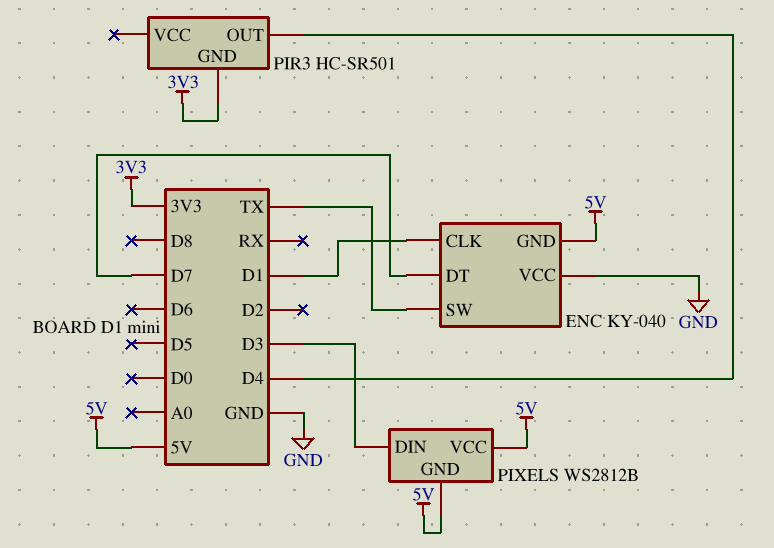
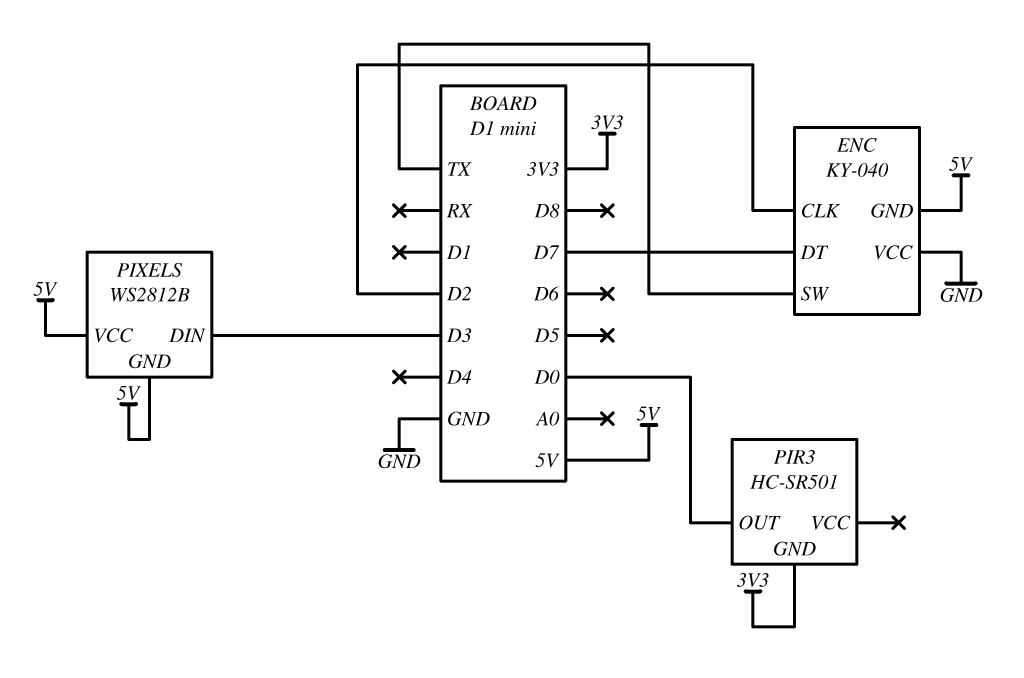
ENC pin CLK: D1 -> D2
PIR3 pin OUT: D4 -> D0

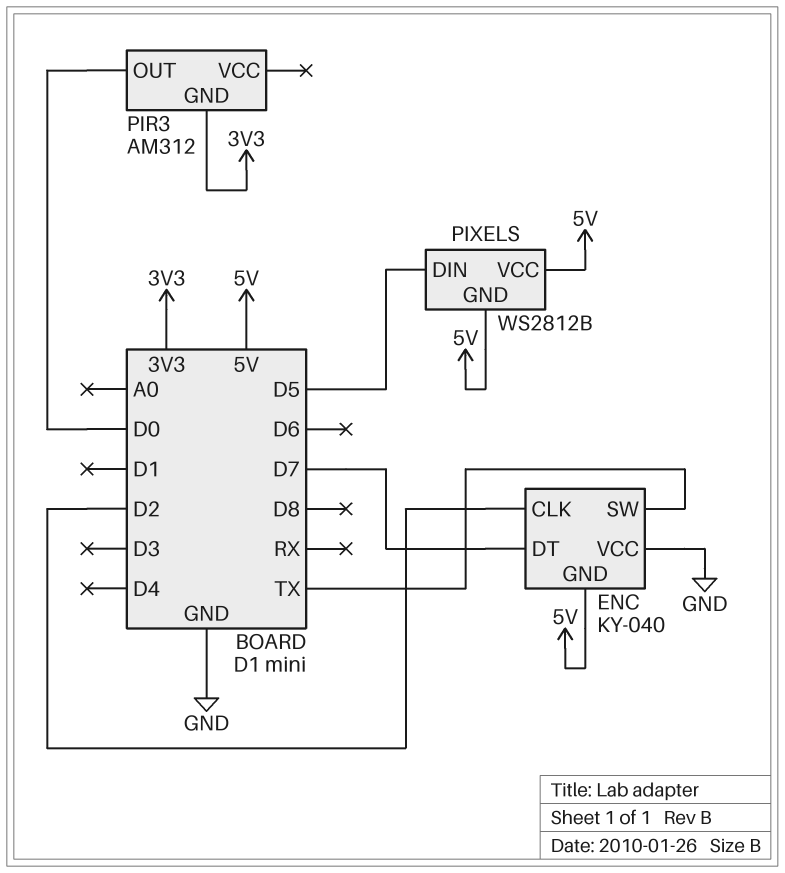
PIR3: HC-SR501 -> AM312
PIXELS pin DIN: D3 -> D5

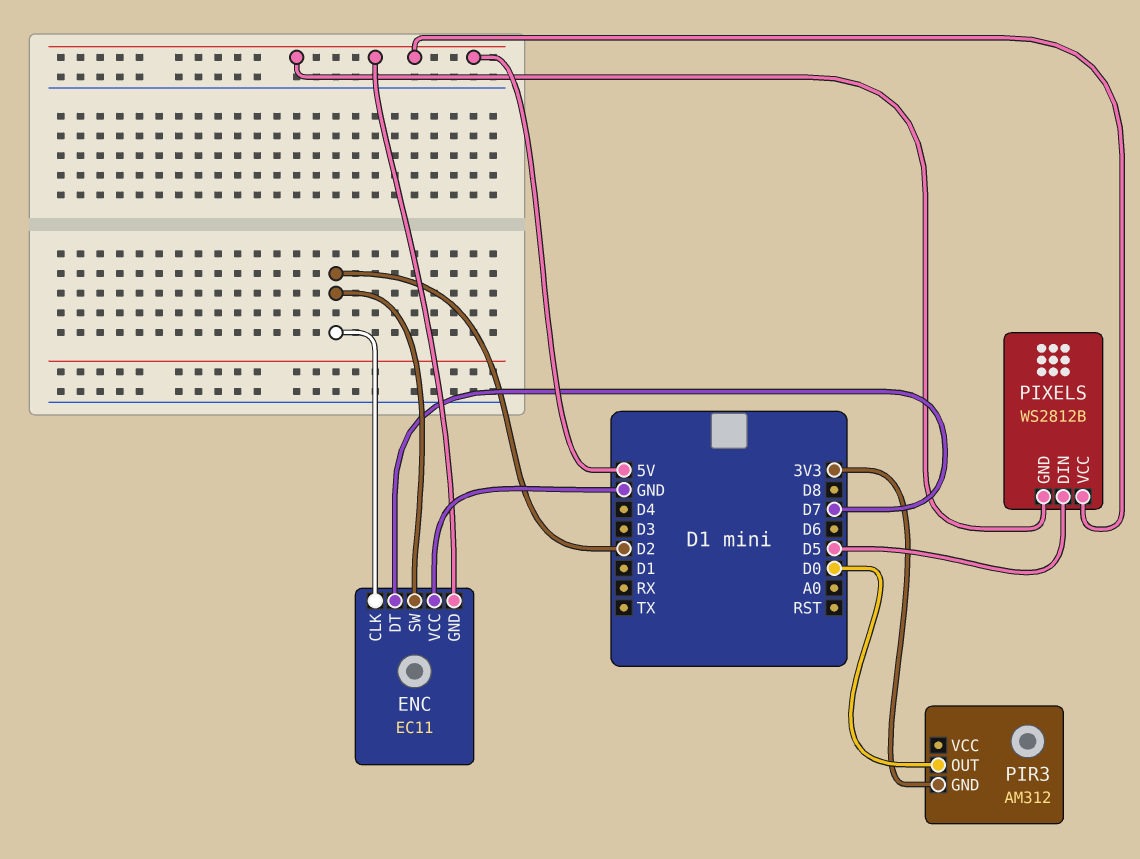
ENC: KY-040 -> EC11
ENC pin SW: TX -> D2

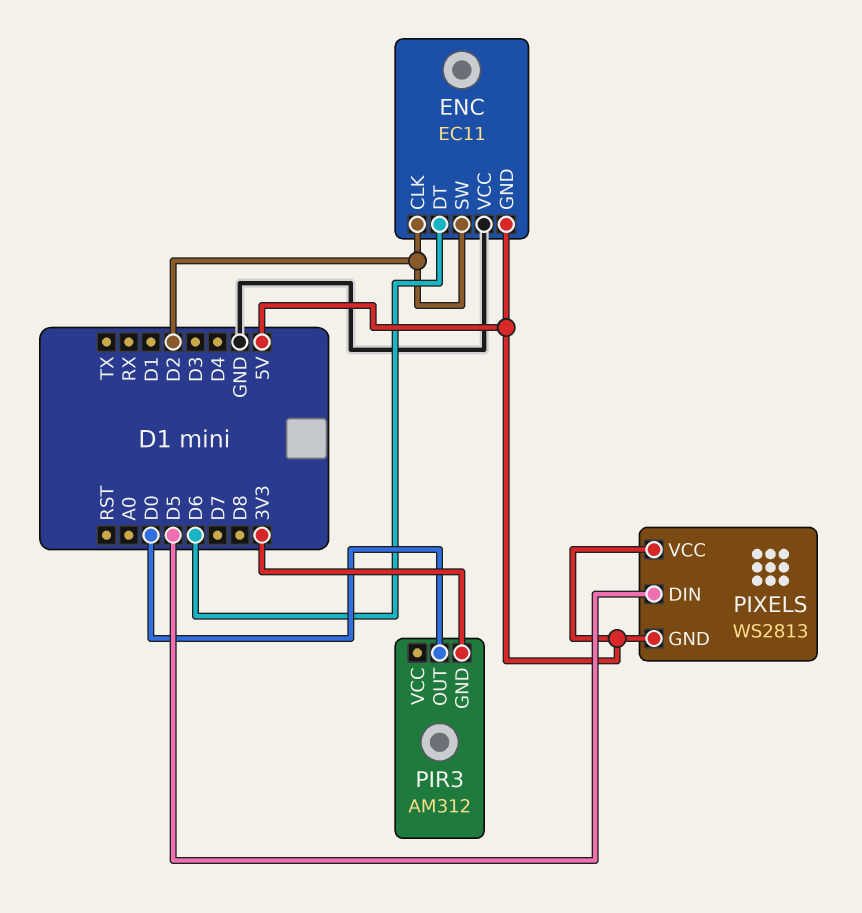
ENC pin DT: D7 -> D6
PIXELS: WS2812B -> WS2813

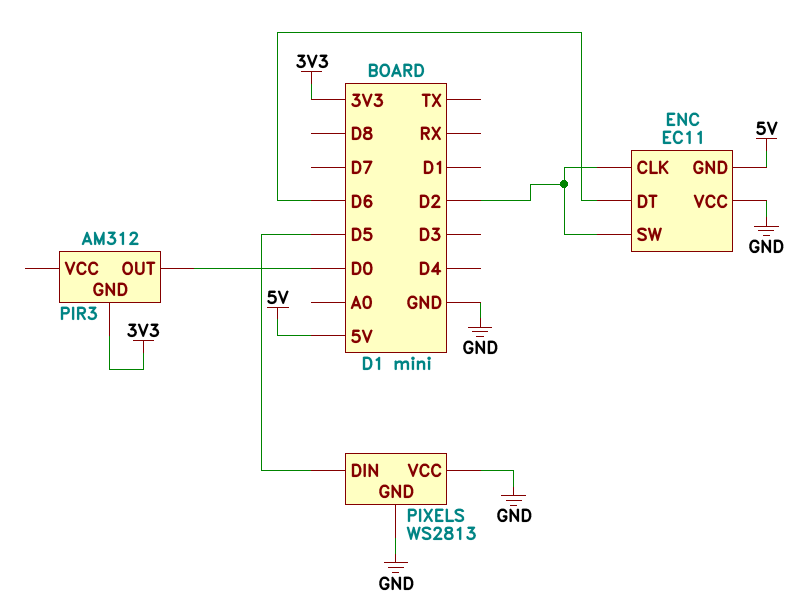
PIXELS pin GND: 5V -> GND
PIXELS pin VCC: 5V -> GND

